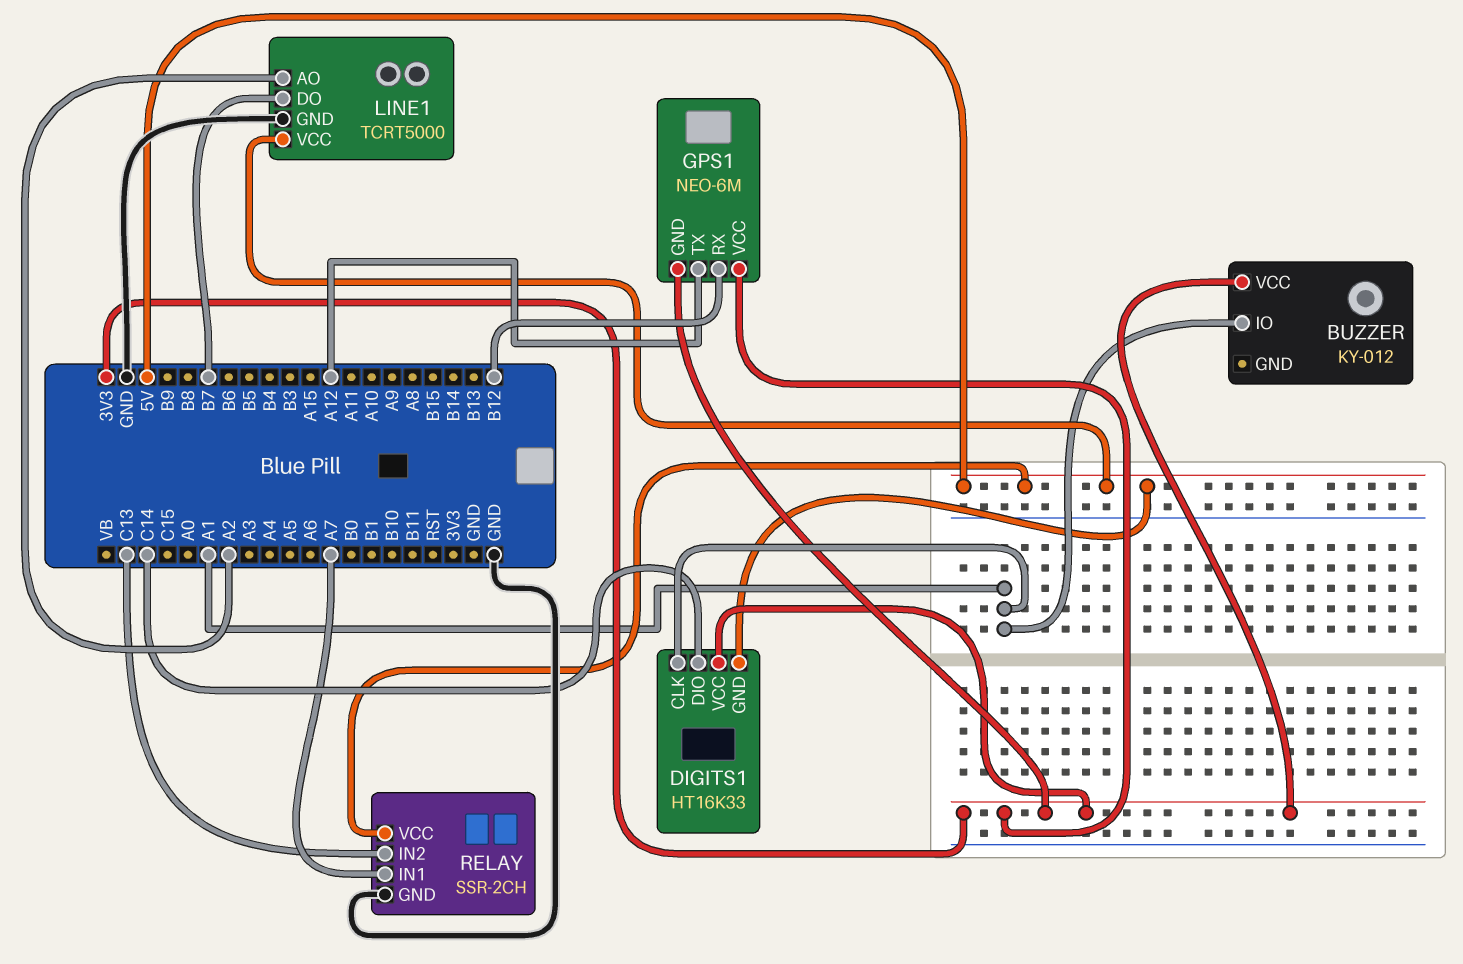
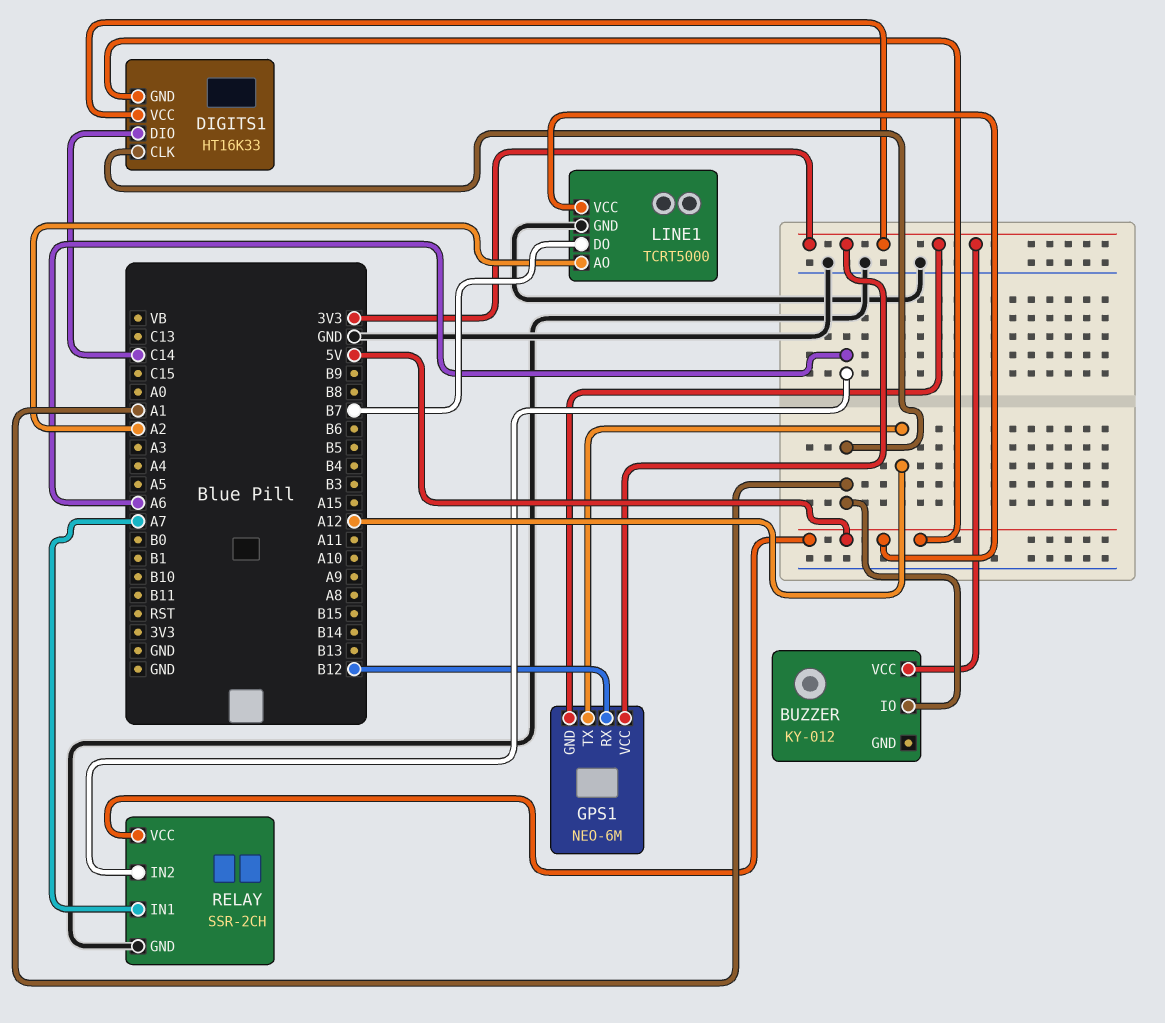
RELAY pin IN2: C13 -> A6

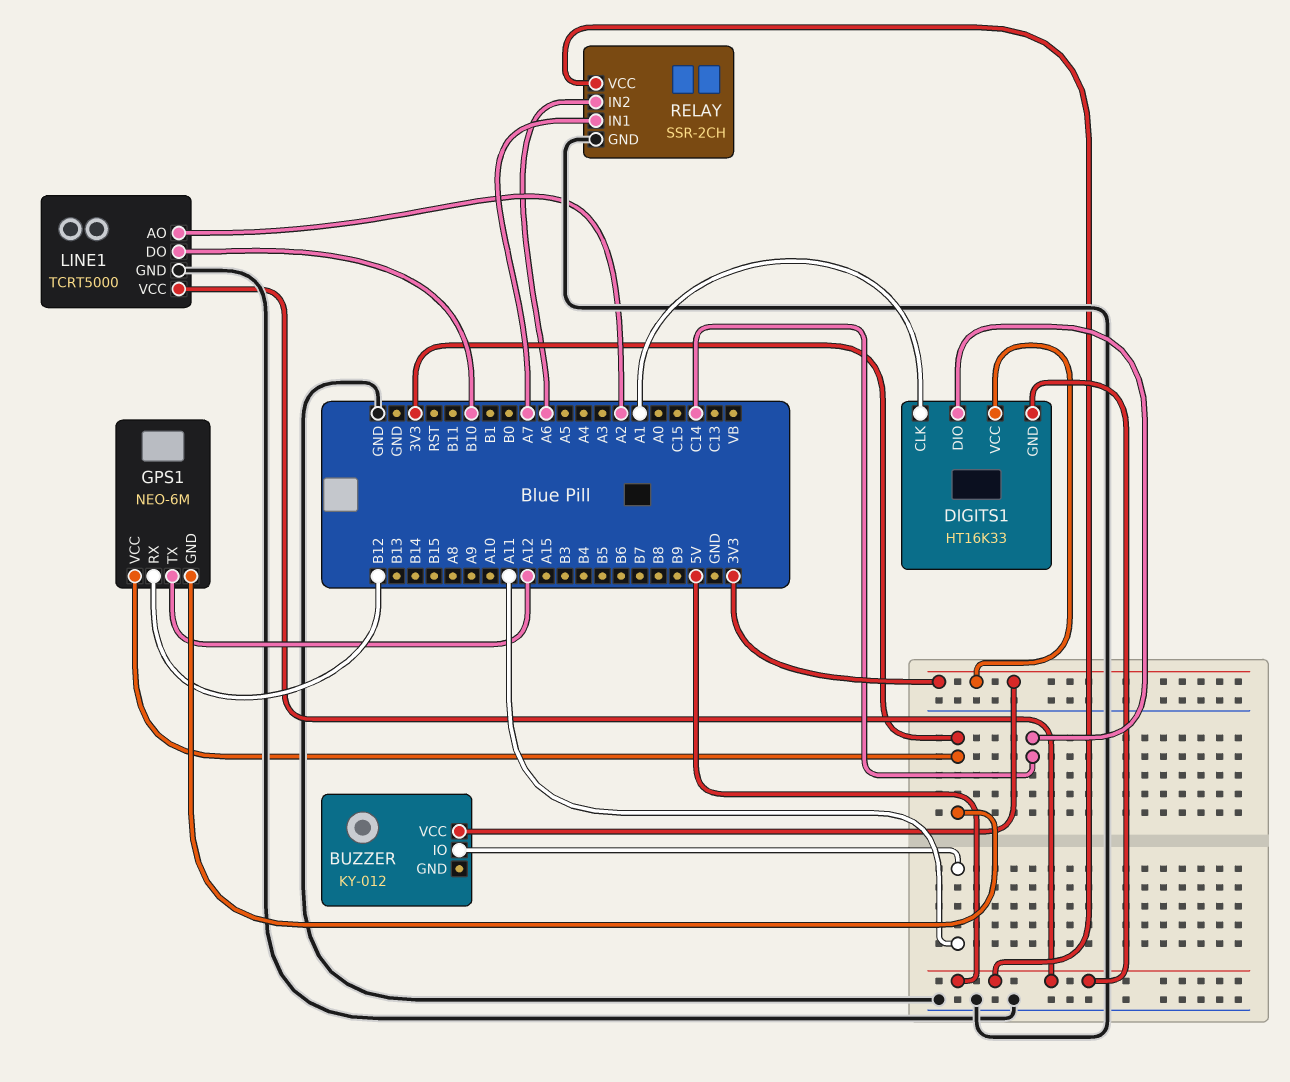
BUZZER pin IO: A1 -> A11
LINE1 pin DO: B7 -> B10

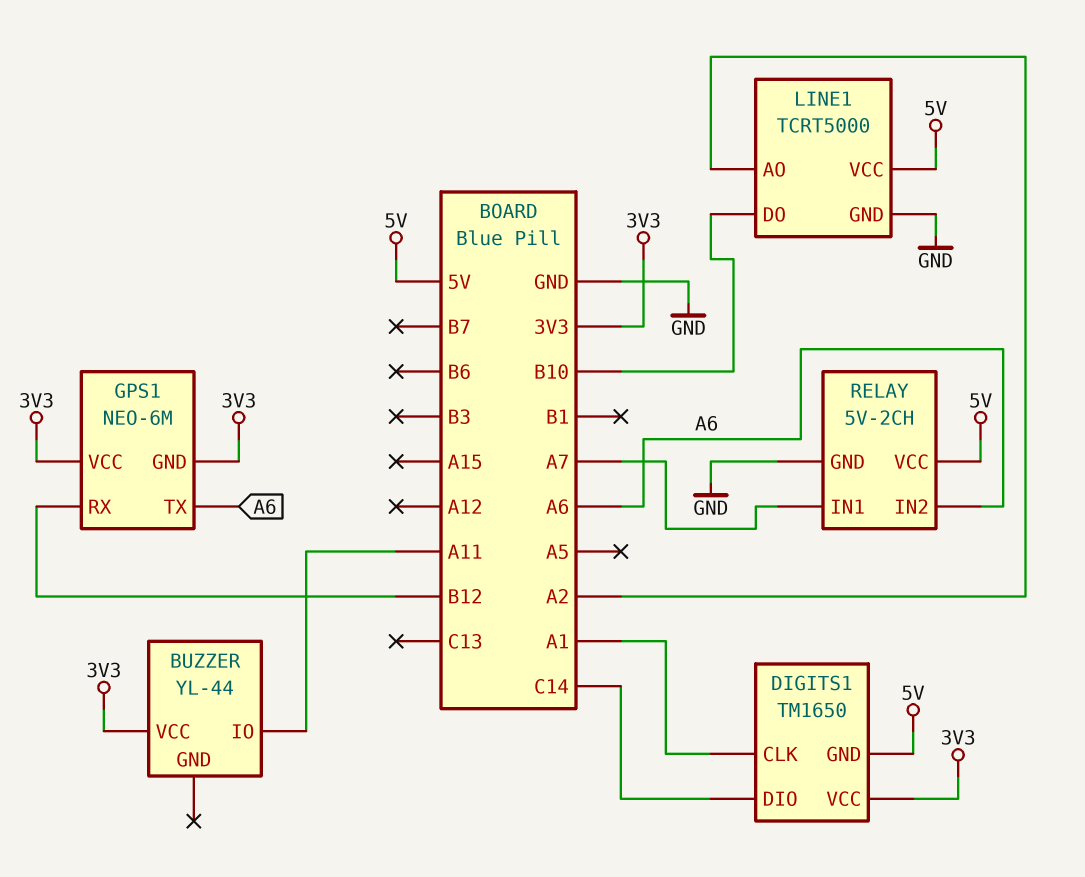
BUZZER: KY-012 -> YL-44
DIGITS1: HT16K33 -> TM1650
GPS1 pin TX: A12 -> A6
RELAY: SSR-2CH -> 5V-2CH

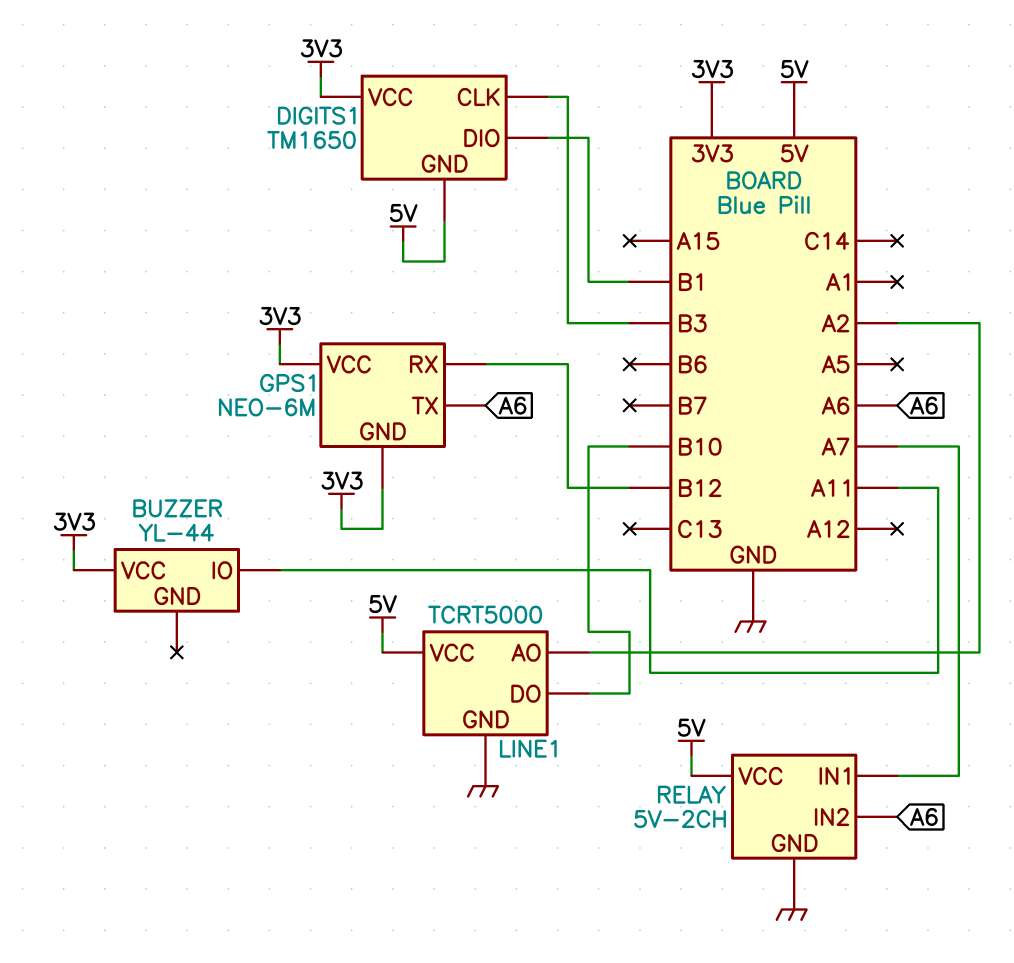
DIGITS1 pin CLK: A1 -> B3
DIGITS1 pin DIO: C14 -> B1

